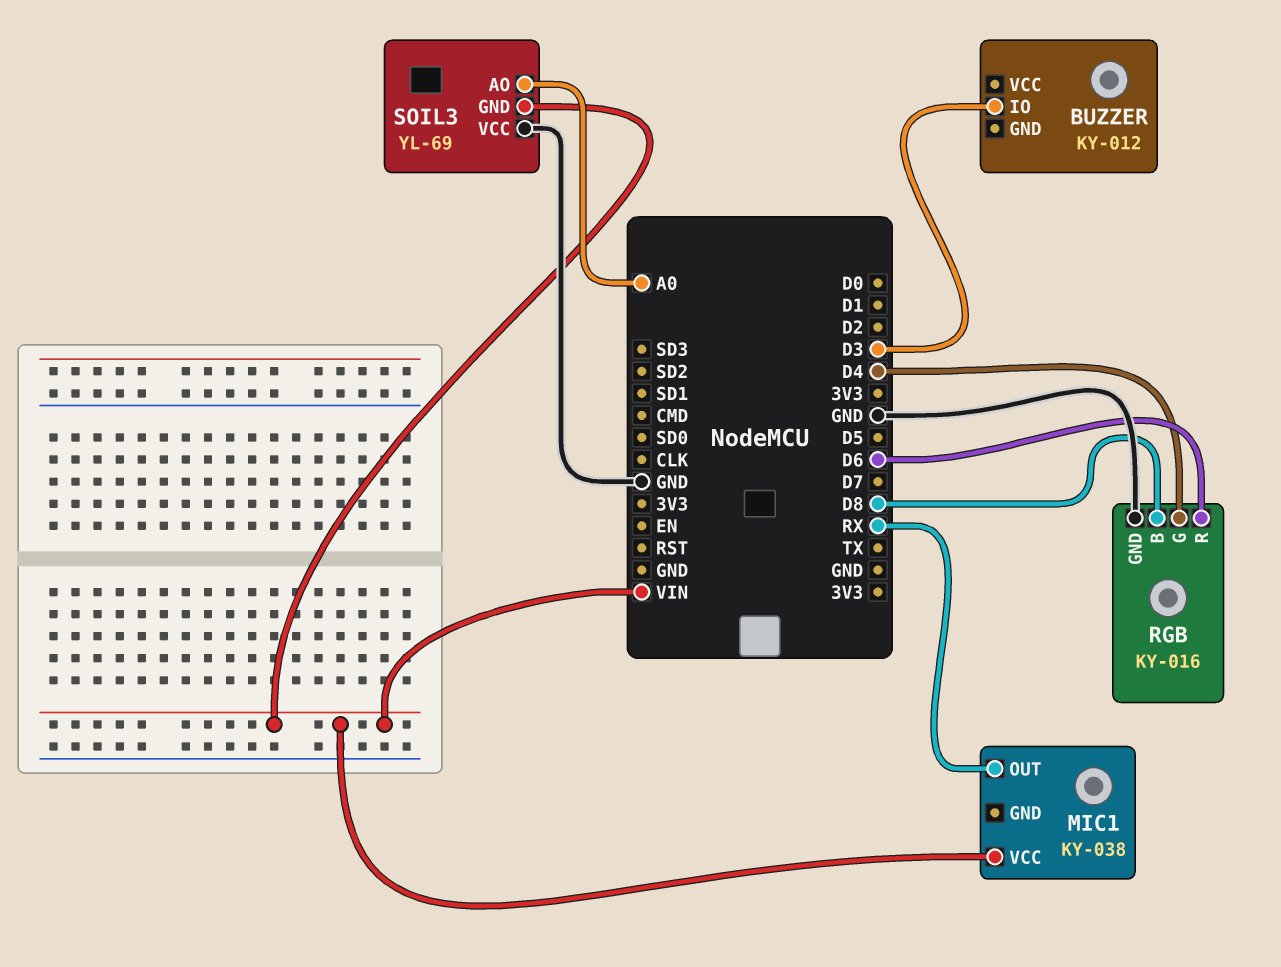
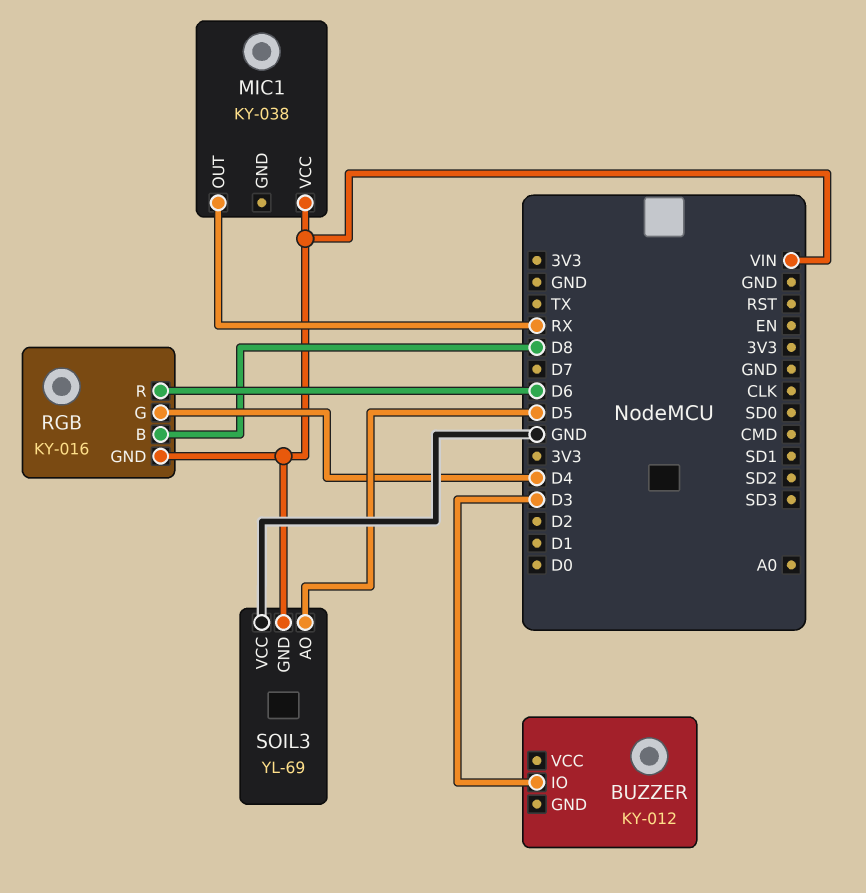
RGB pin GND: GND -> VIN
SOIL3 pin AO: A0 -> D5

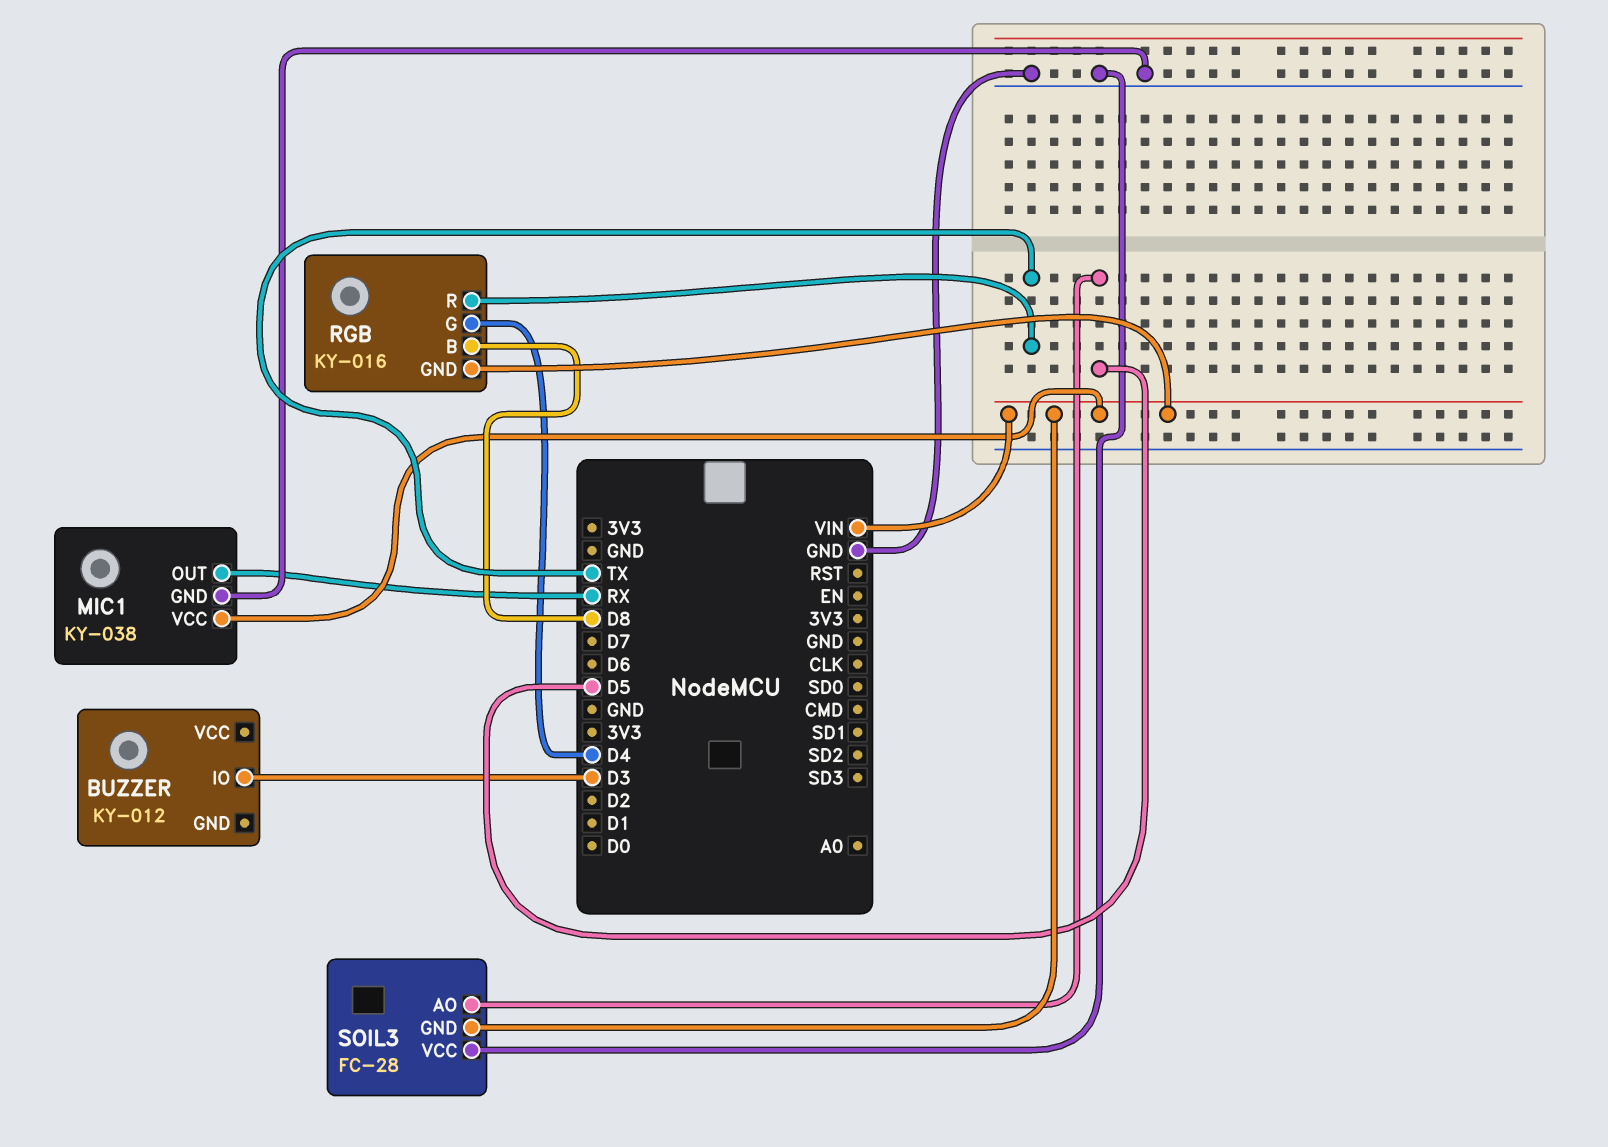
MIC1 pin GND: none -> GND
RGB pin R: D6 -> TX
SOIL3: YL-69 -> FC-28

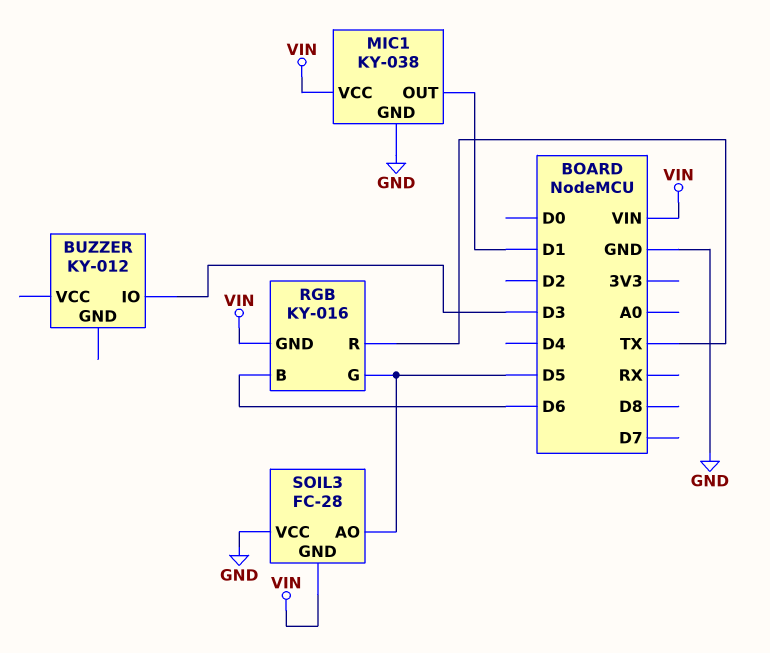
MIC1 pin OUT: RX -> D1
RGB pin B: D8 -> D6
RGB pin G: D4 -> D5

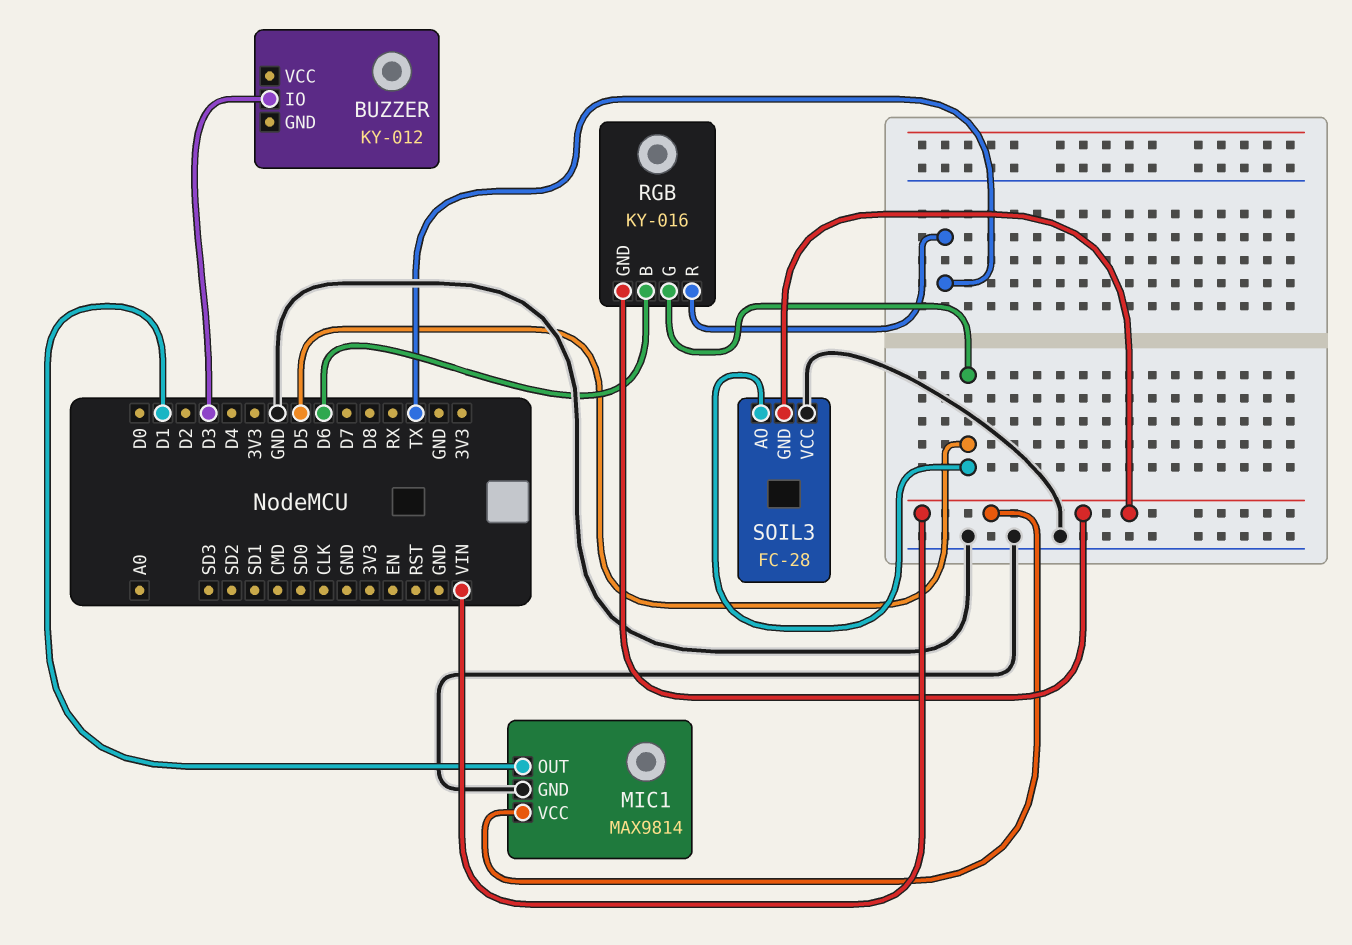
MIC1: KY-038 -> MAX9814

